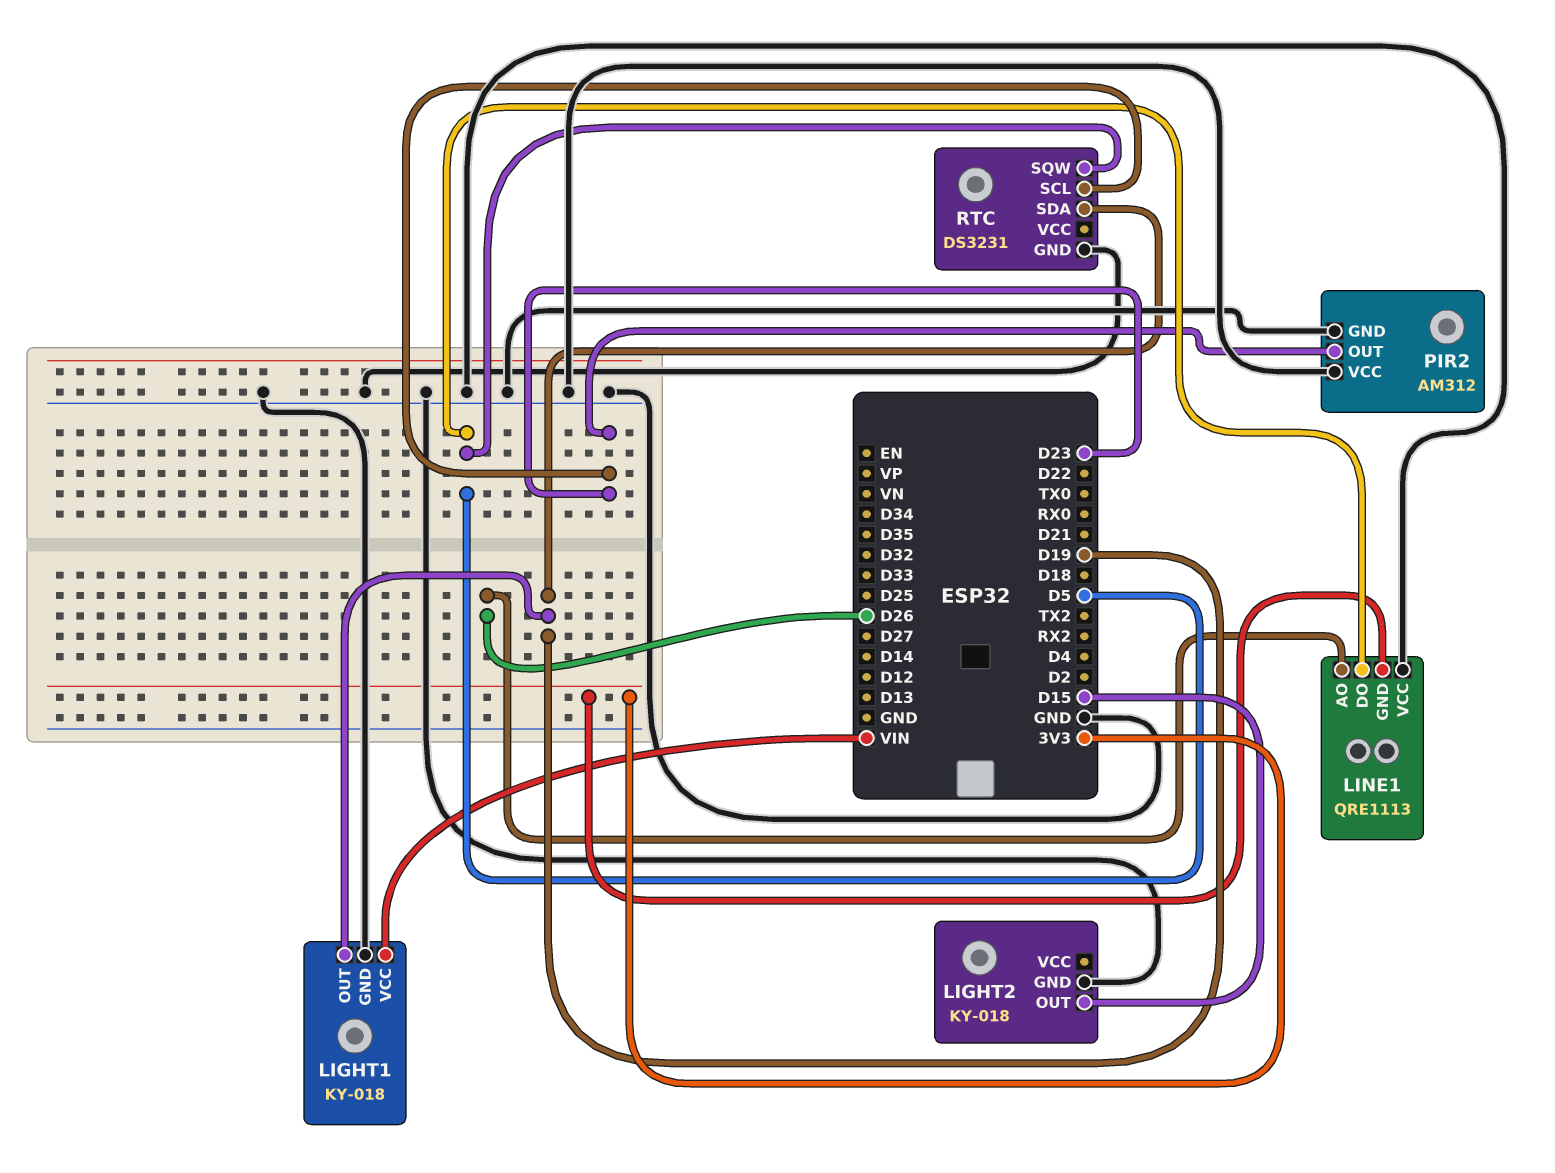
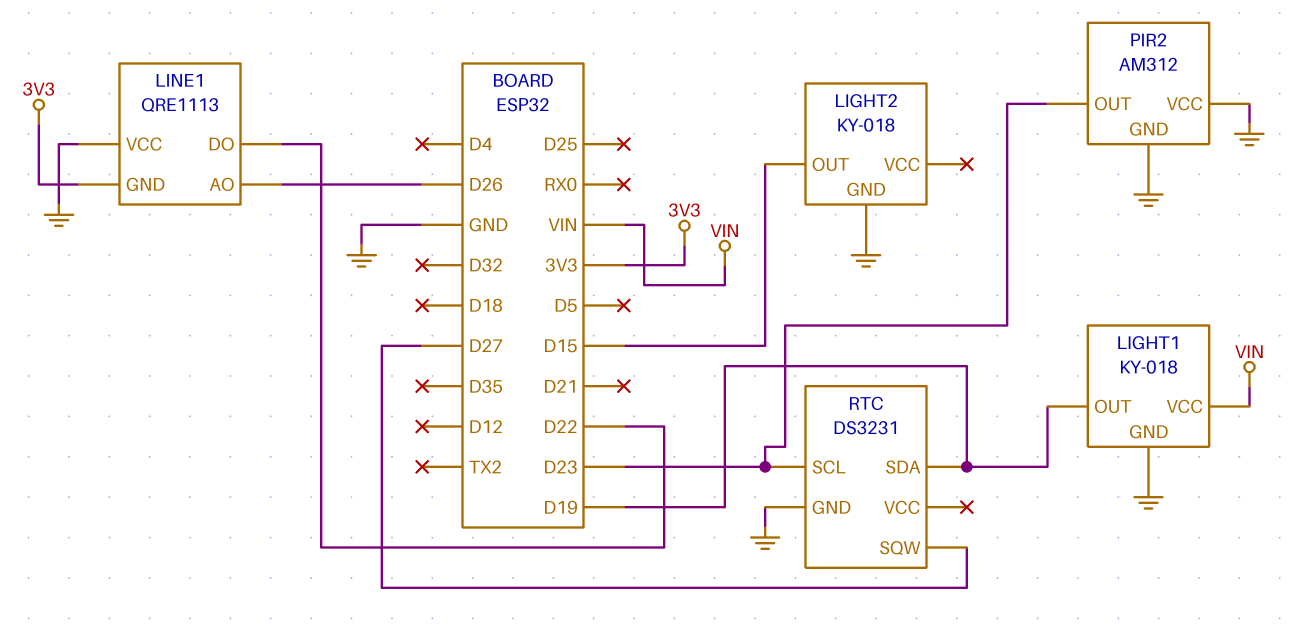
LINE1 pin DO: D5 -> D22
RTC pin SQW: D5 -> D27

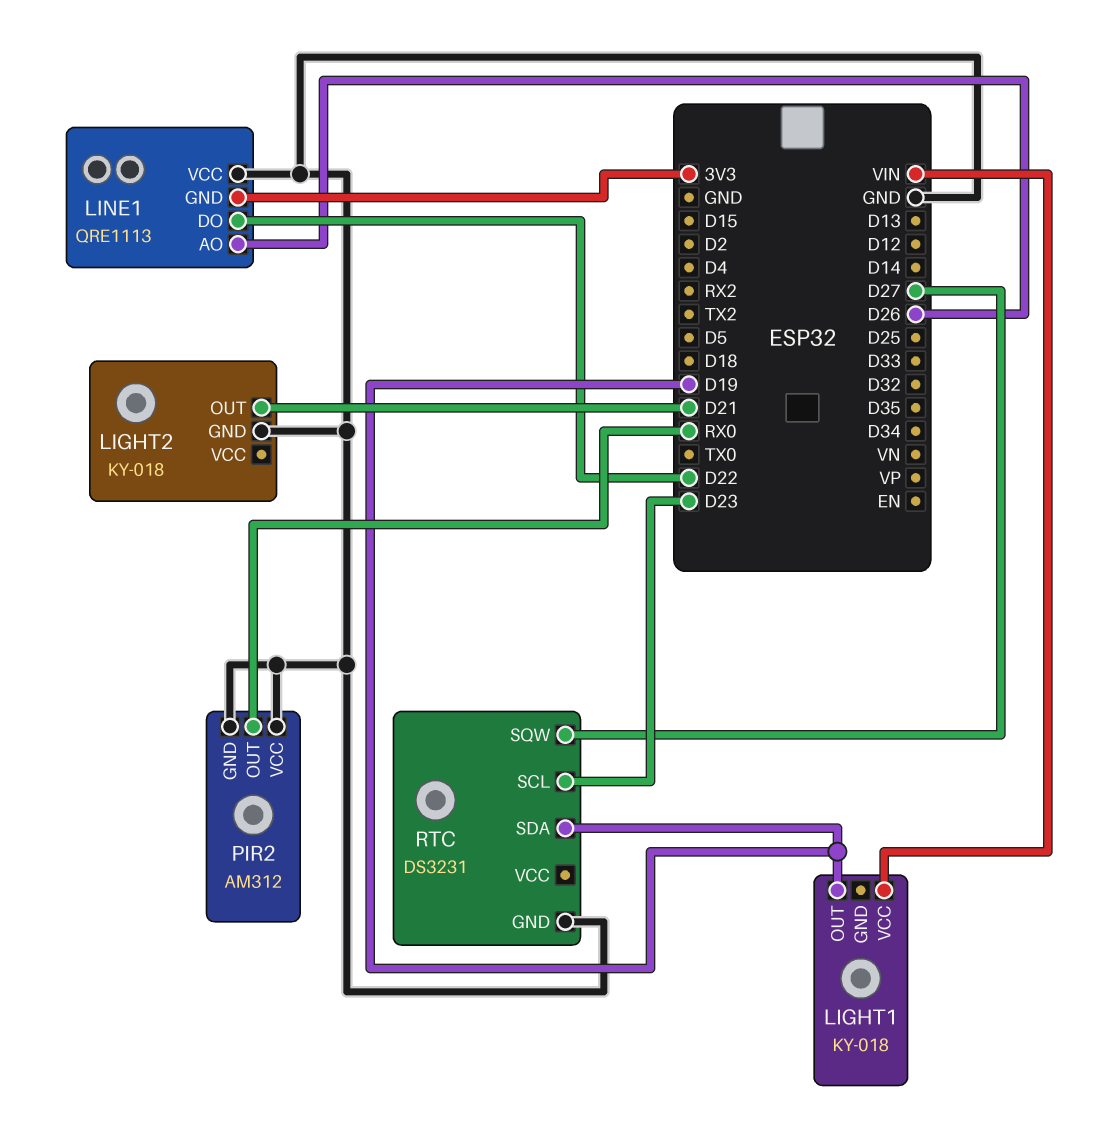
LIGHT1 pin GND: GND -> none
LIGHT2 pin OUT: D15 -> D21
PIR2 pin OUT: D23 -> RX0

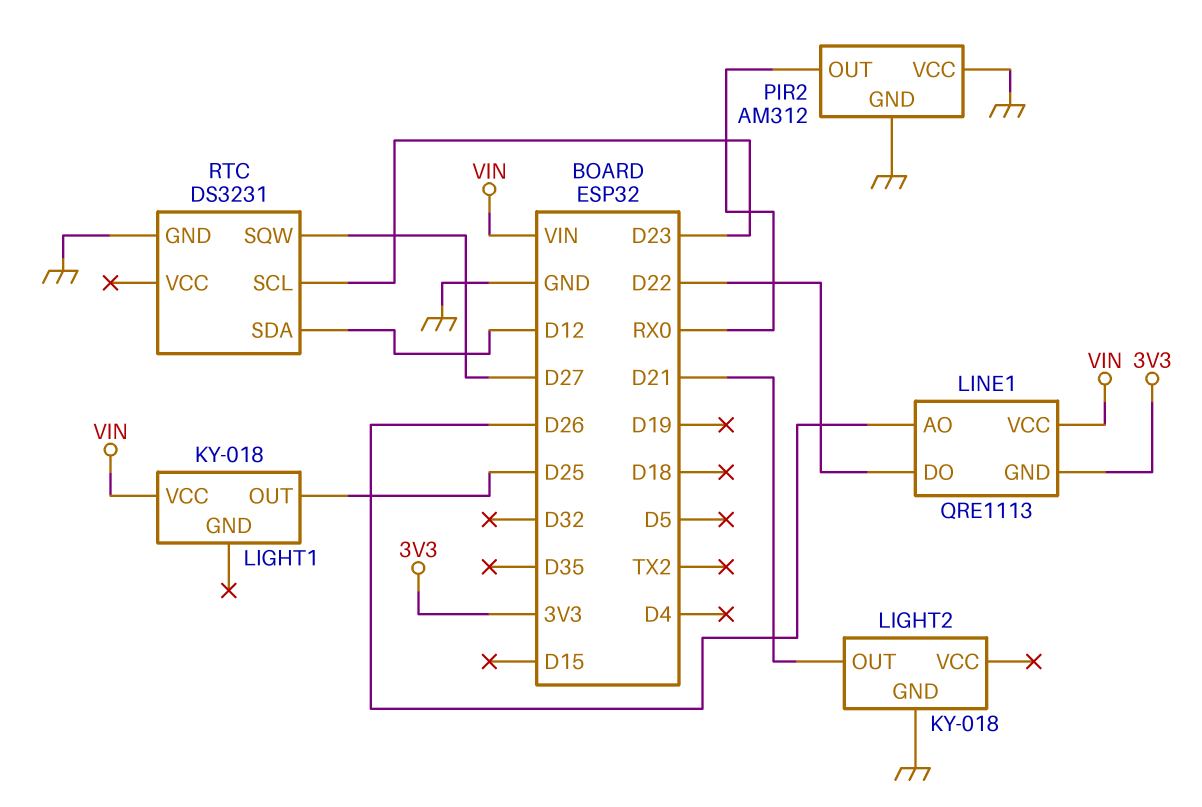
LIGHT1 pin OUT: D19 -> D25
LINE1 pin VCC: GND -> VIN
RTC pin SDA: D19 -> D12

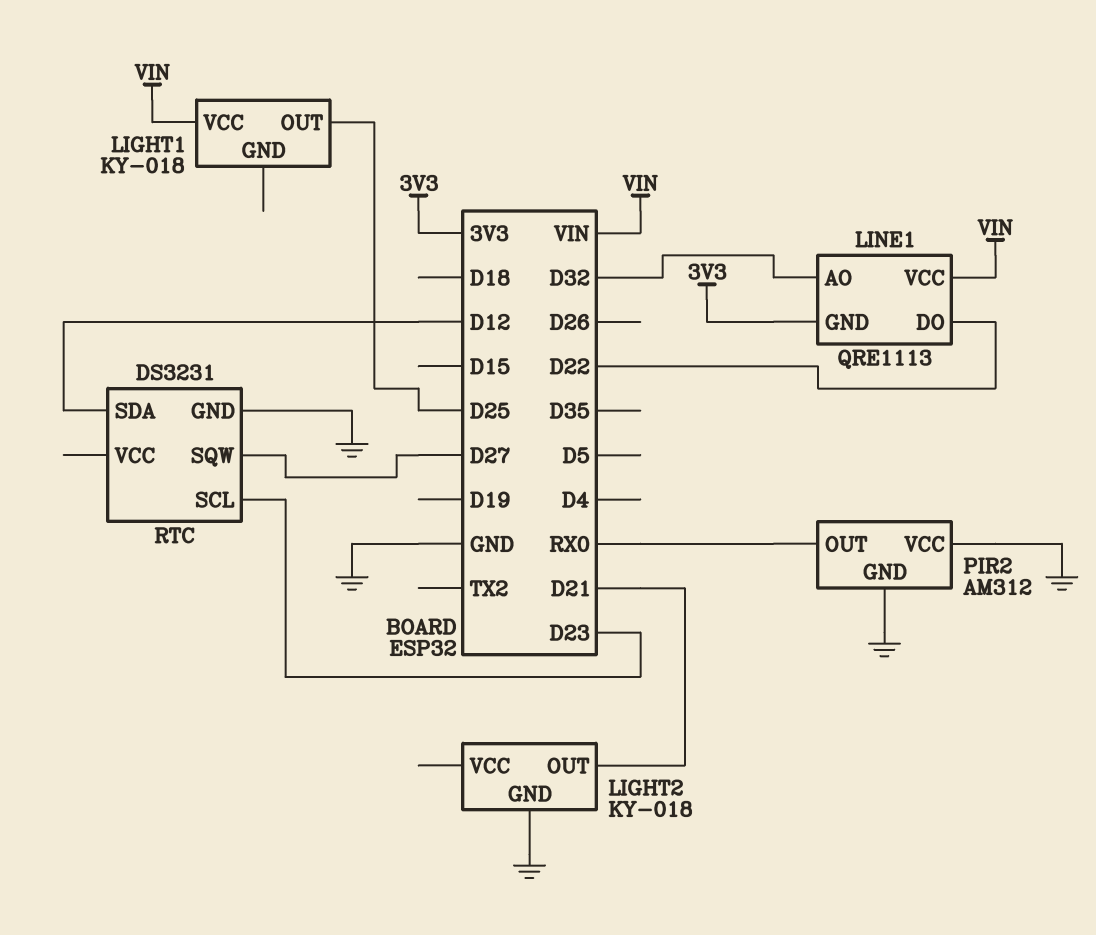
LINE1 pin AO: D26 -> D32

